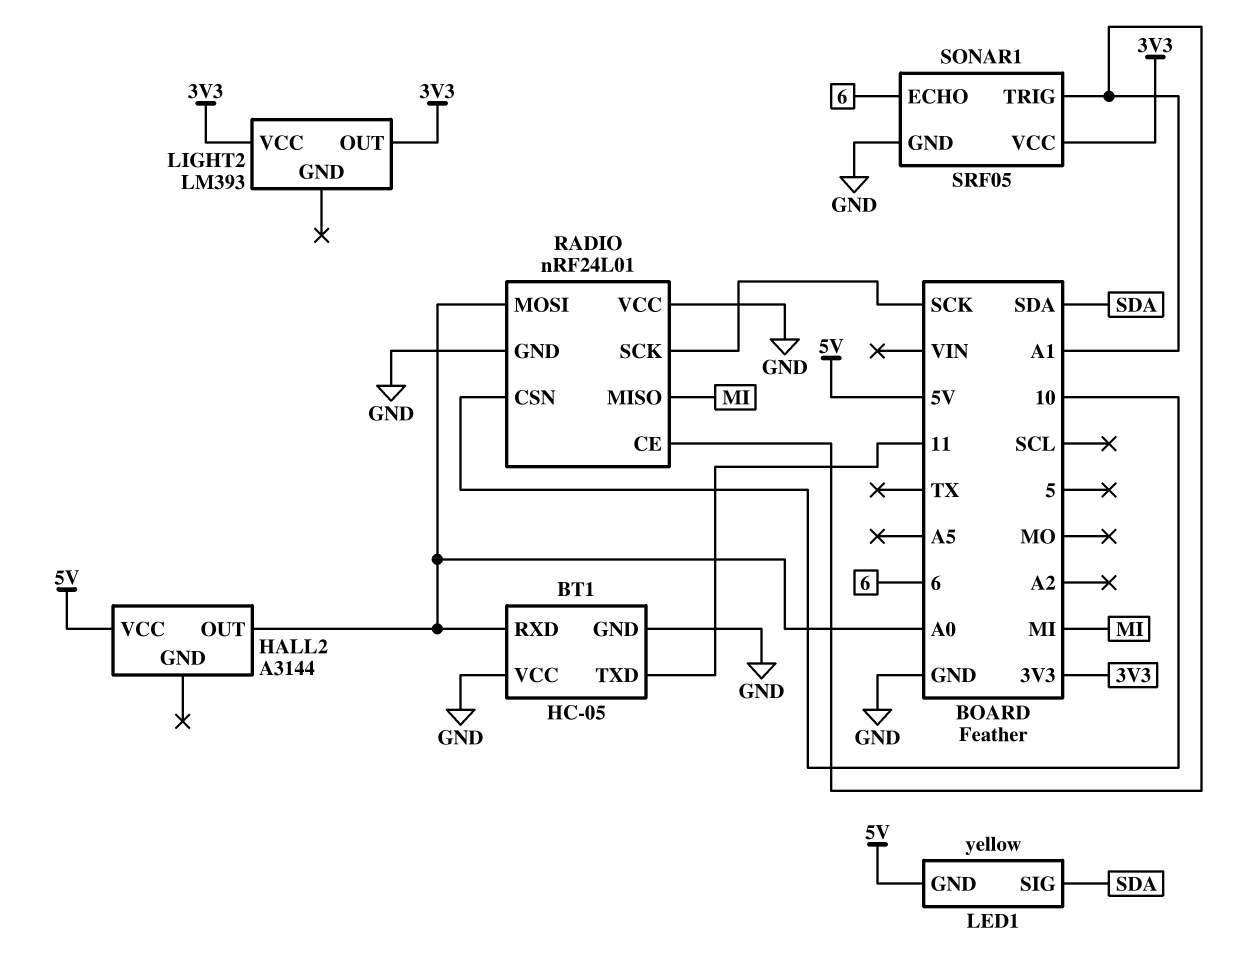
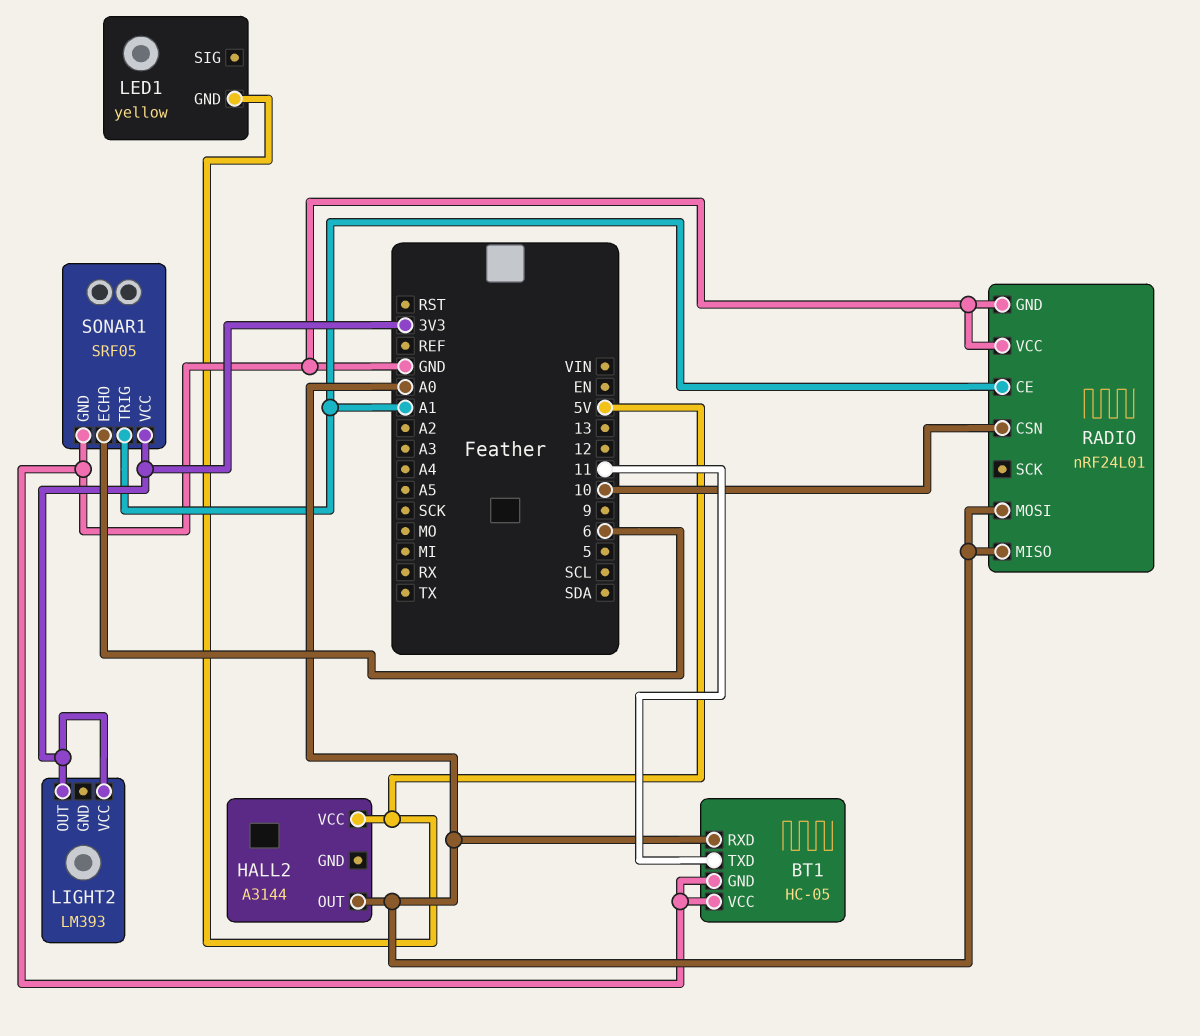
LED1 pin SIG: SDA -> none
RADIO pin MISO: MI -> A0
RADIO pin SCK: SCK -> none

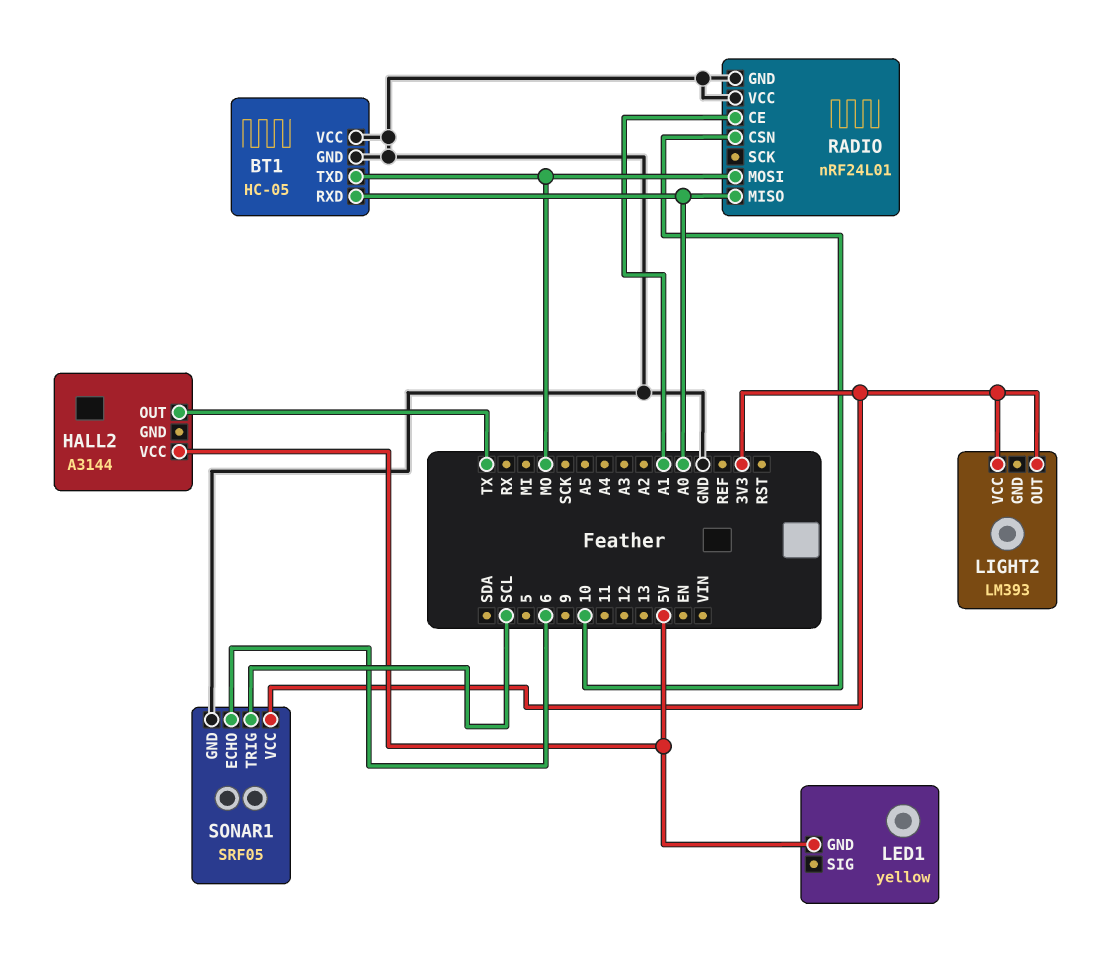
BT1 pin TXD: 11 -> MO
HALL2 pin OUT: A0 -> TX
RADIO pin MOSI: A0 -> MO
SONAR1 pin TRIG: A1 -> SCL

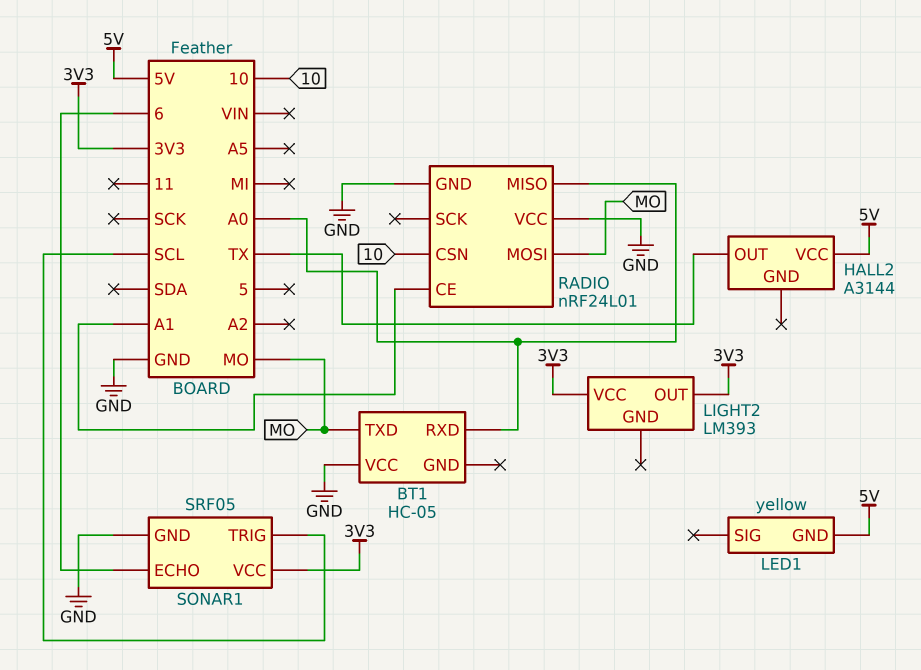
BT1 pin GND: GND -> none

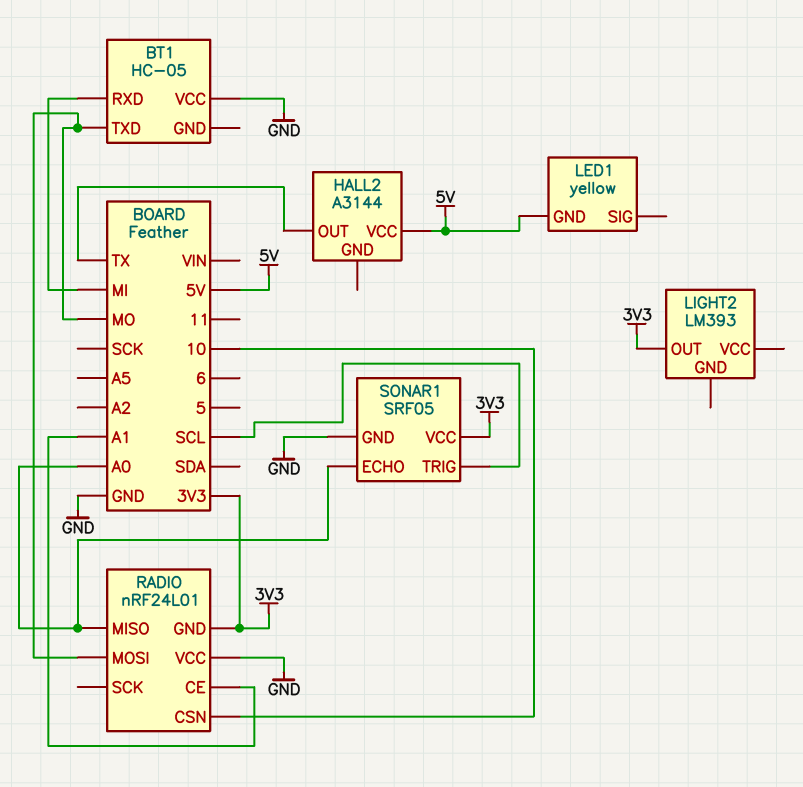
BT1 pin RXD: A0 -> MI
LIGHT2 pin VCC: 3V3 -> none
RADIO pin GND: GND -> 3V3
SONAR1 pin ECHO: 6 -> A0

